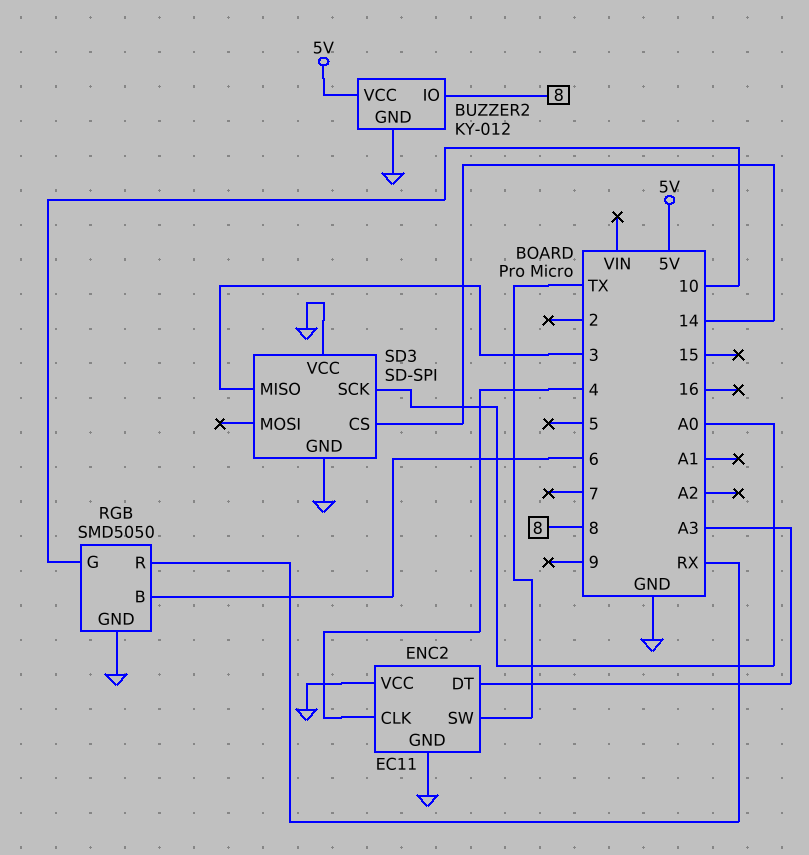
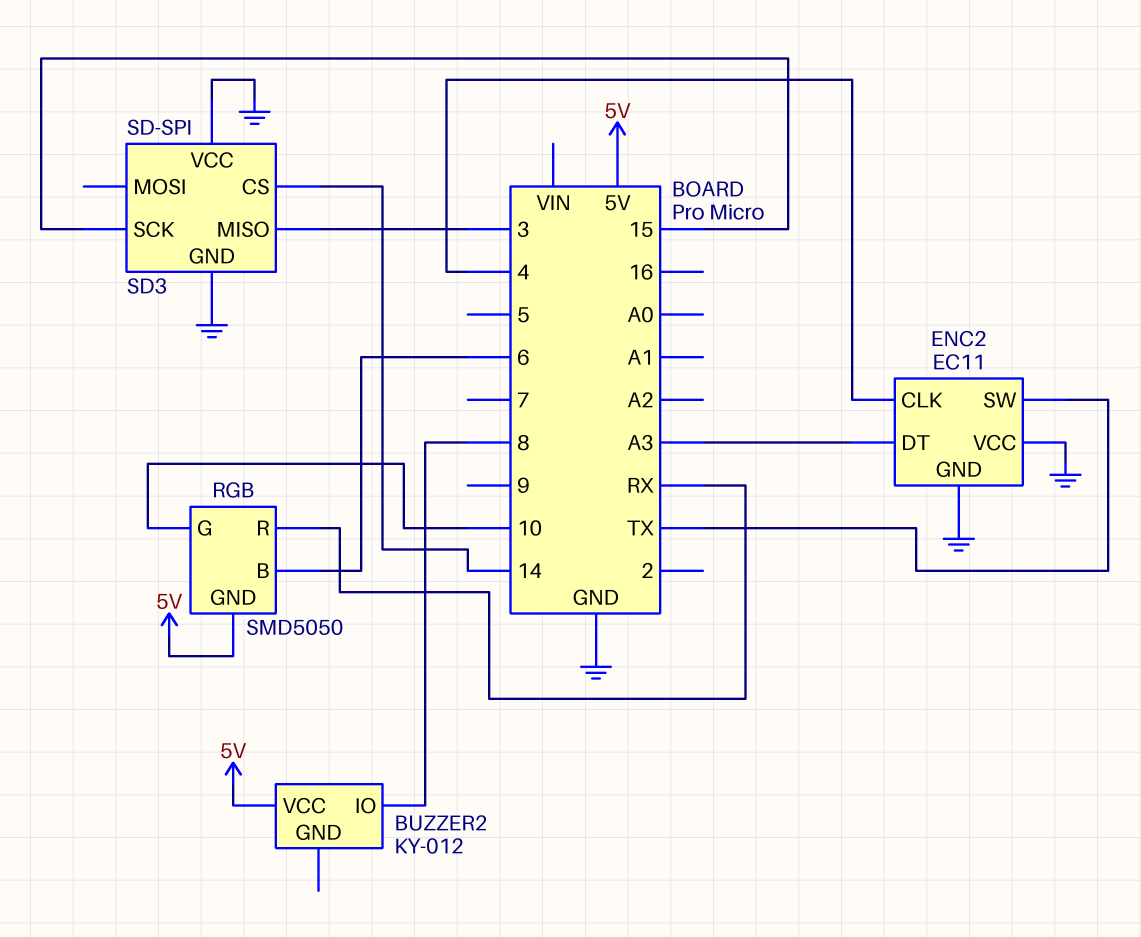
BUZZER2 pin GND: GND -> none
RGB pin GND: GND -> 5V
SD3 pin SCK: A0 -> 15

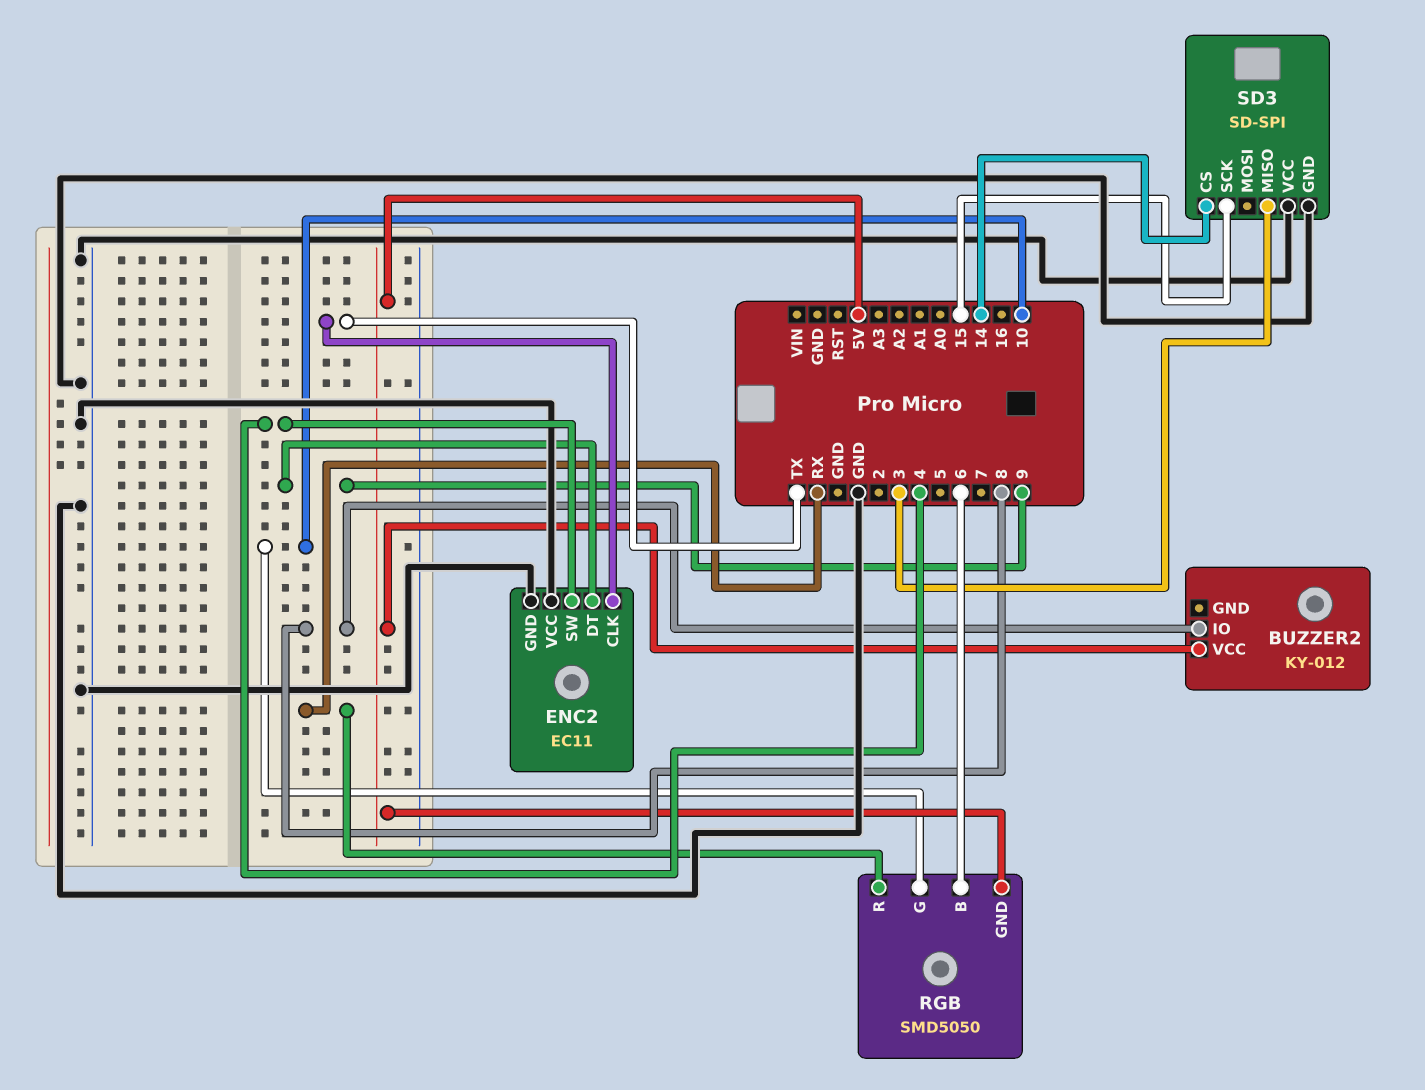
ENC2 pin CLK: 4 -> TX
ENC2 pin DT: A3 -> 9
ENC2 pin SW: TX -> 4

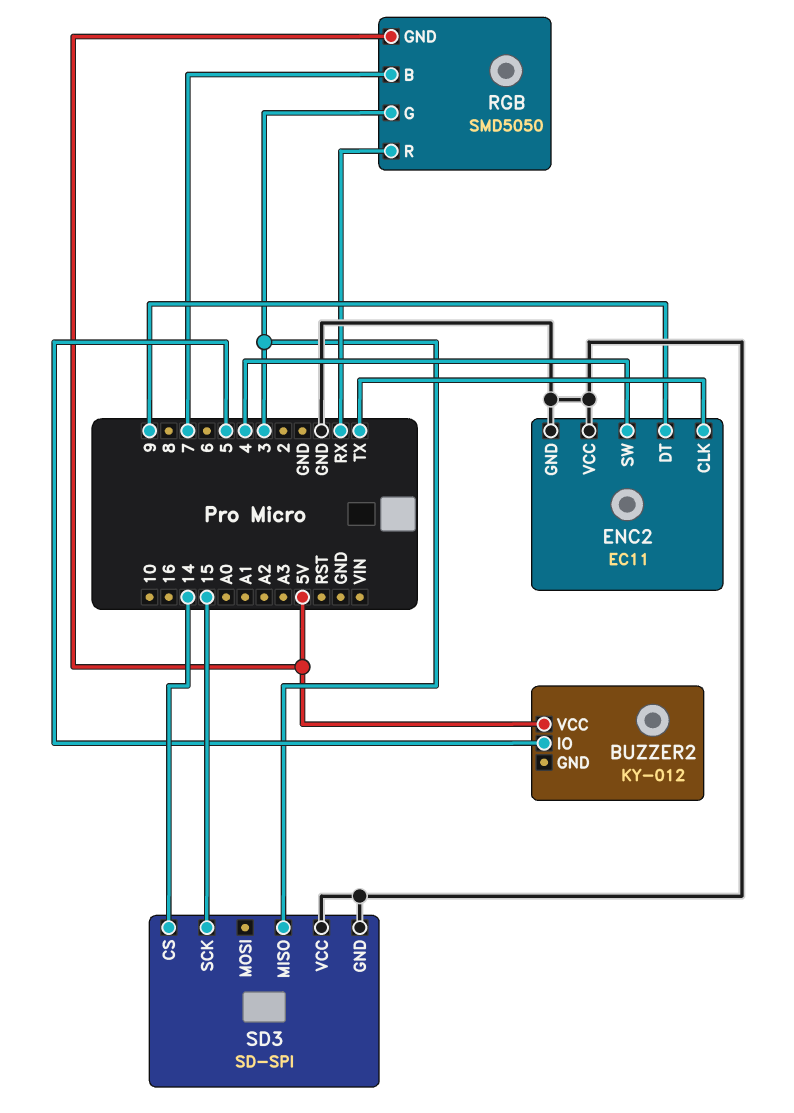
BUZZER2 pin IO: 8 -> 5
RGB pin B: 6 -> 7
RGB pin G: 10 -> 3

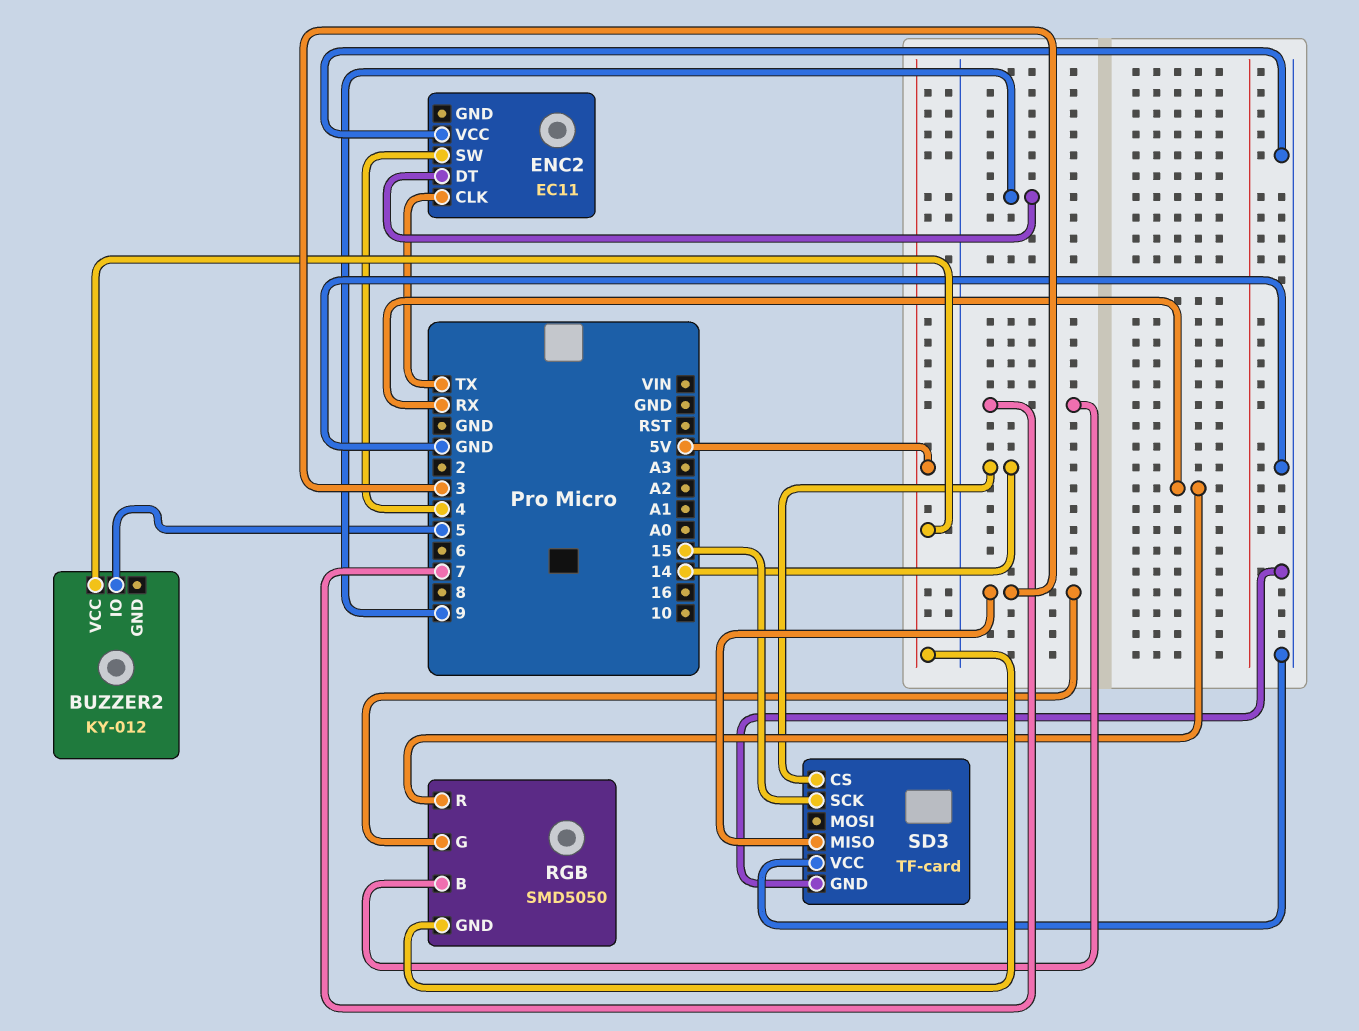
ENC2 pin GND: GND -> none
SD3: SD-SPI -> TF-card

